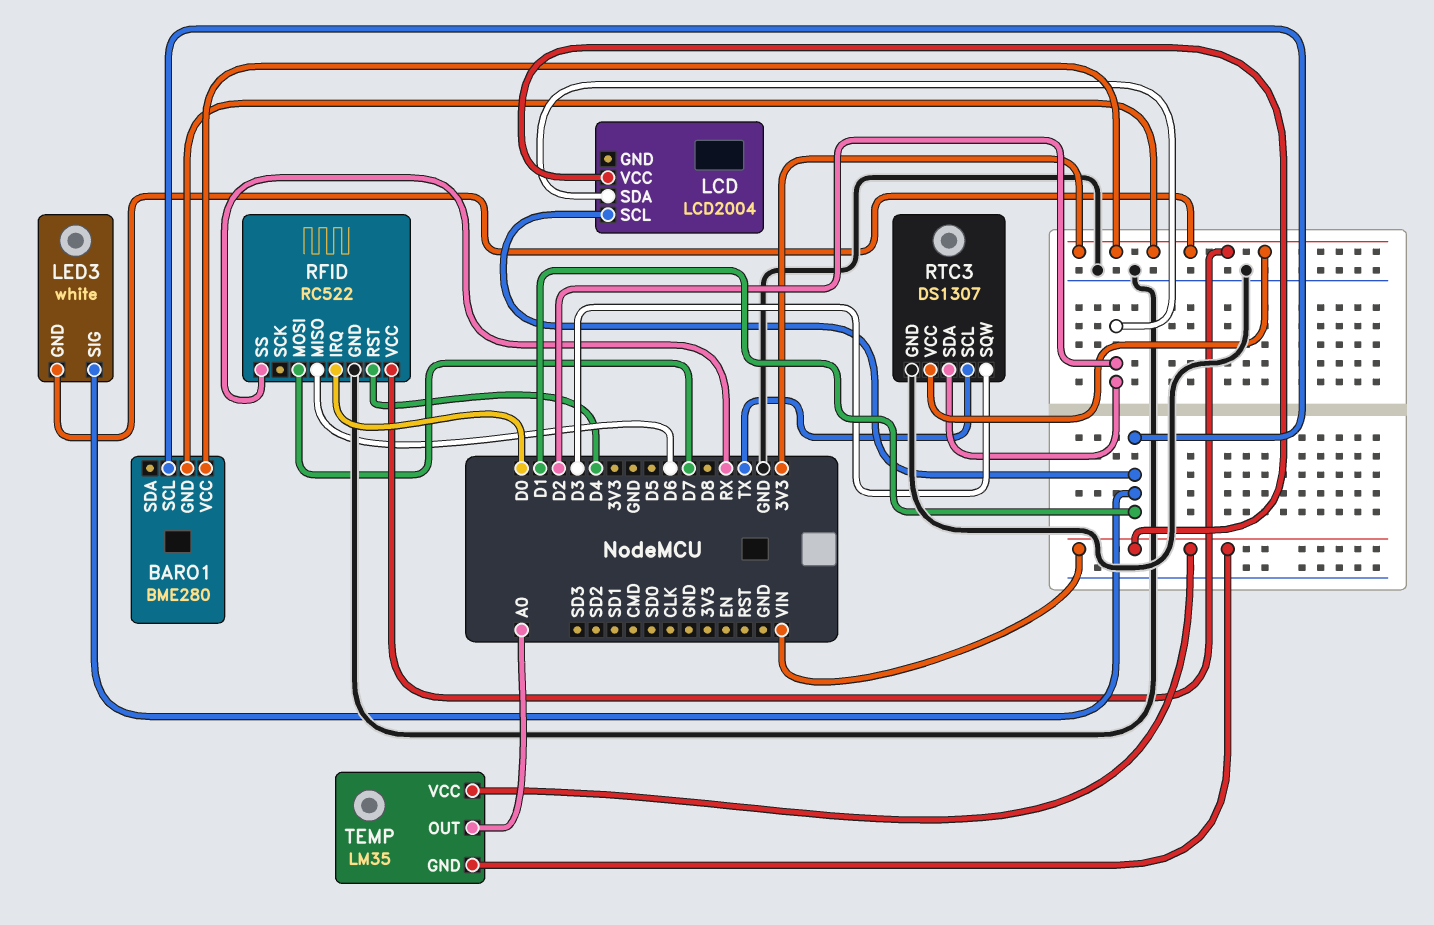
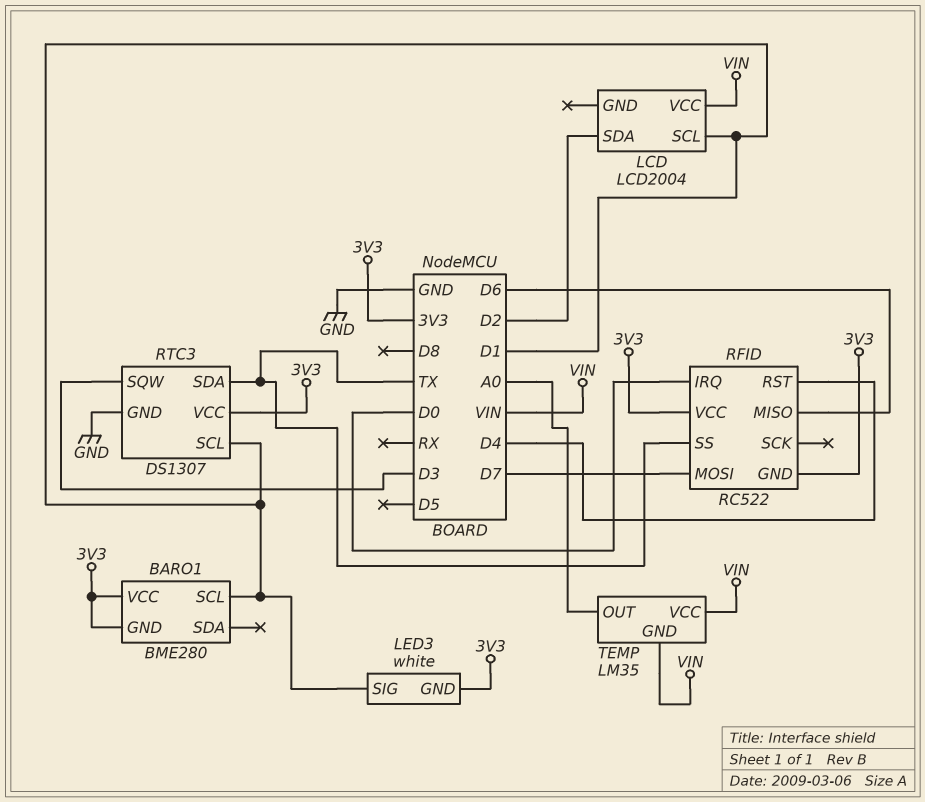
RFID pin GND: GND -> 3V3
RFID pin SS: RX -> TX
RTC3 pin SCL: TX -> D1
RTC3 pin SDA: D2 -> TX

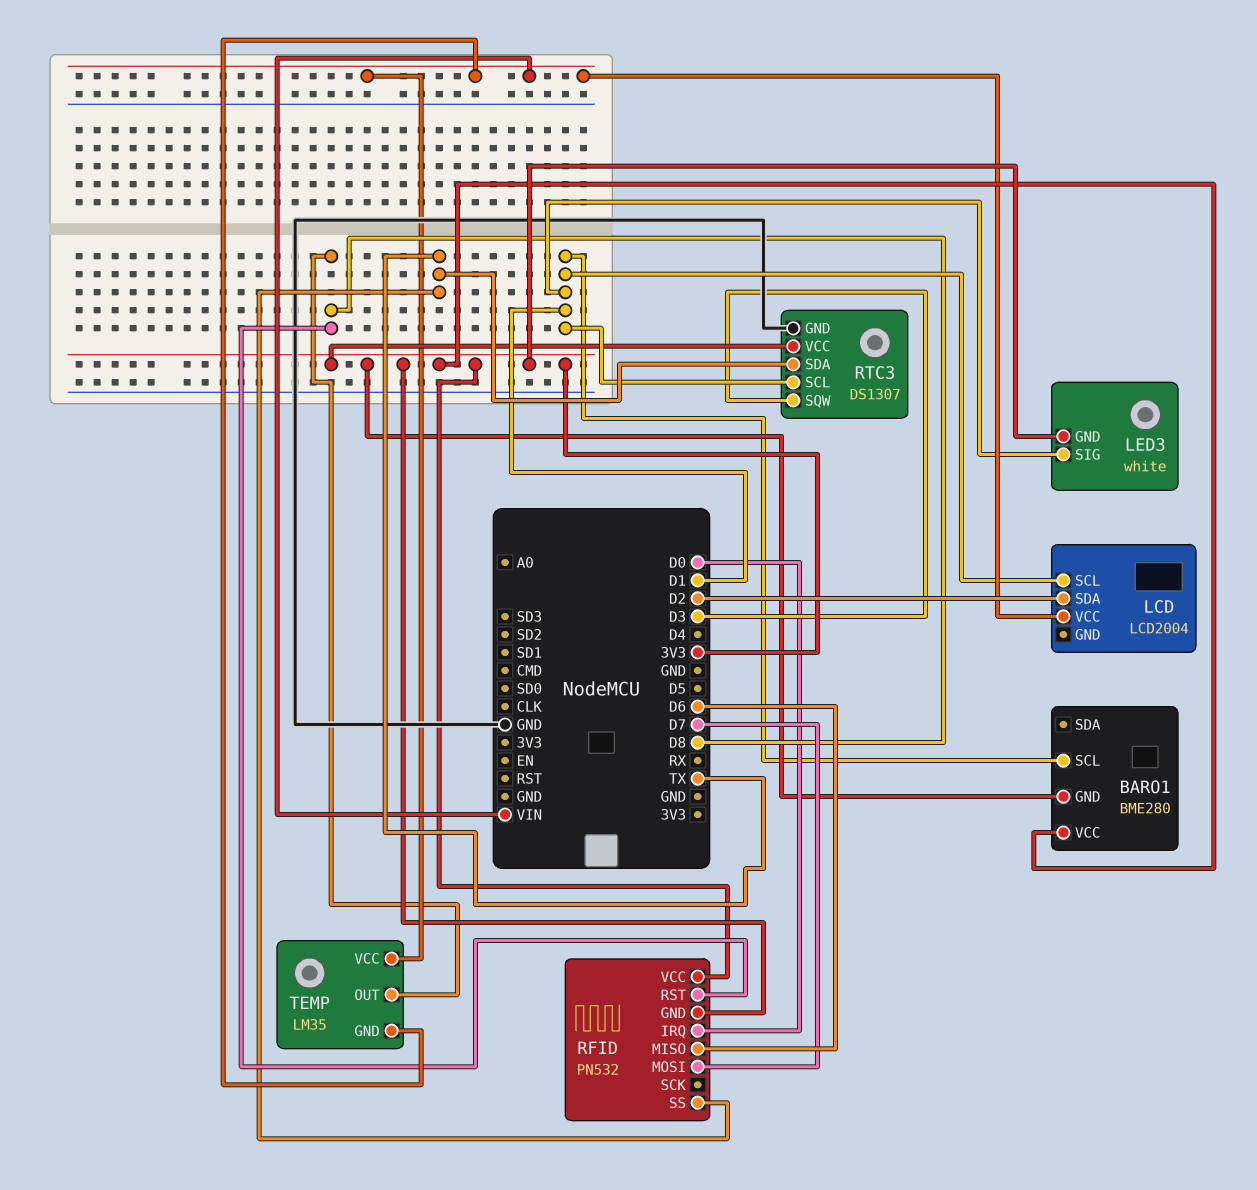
RFID: RC522 -> PN532
RFID pin RST: D4 -> D8
TEMP pin OUT: A0 -> D8

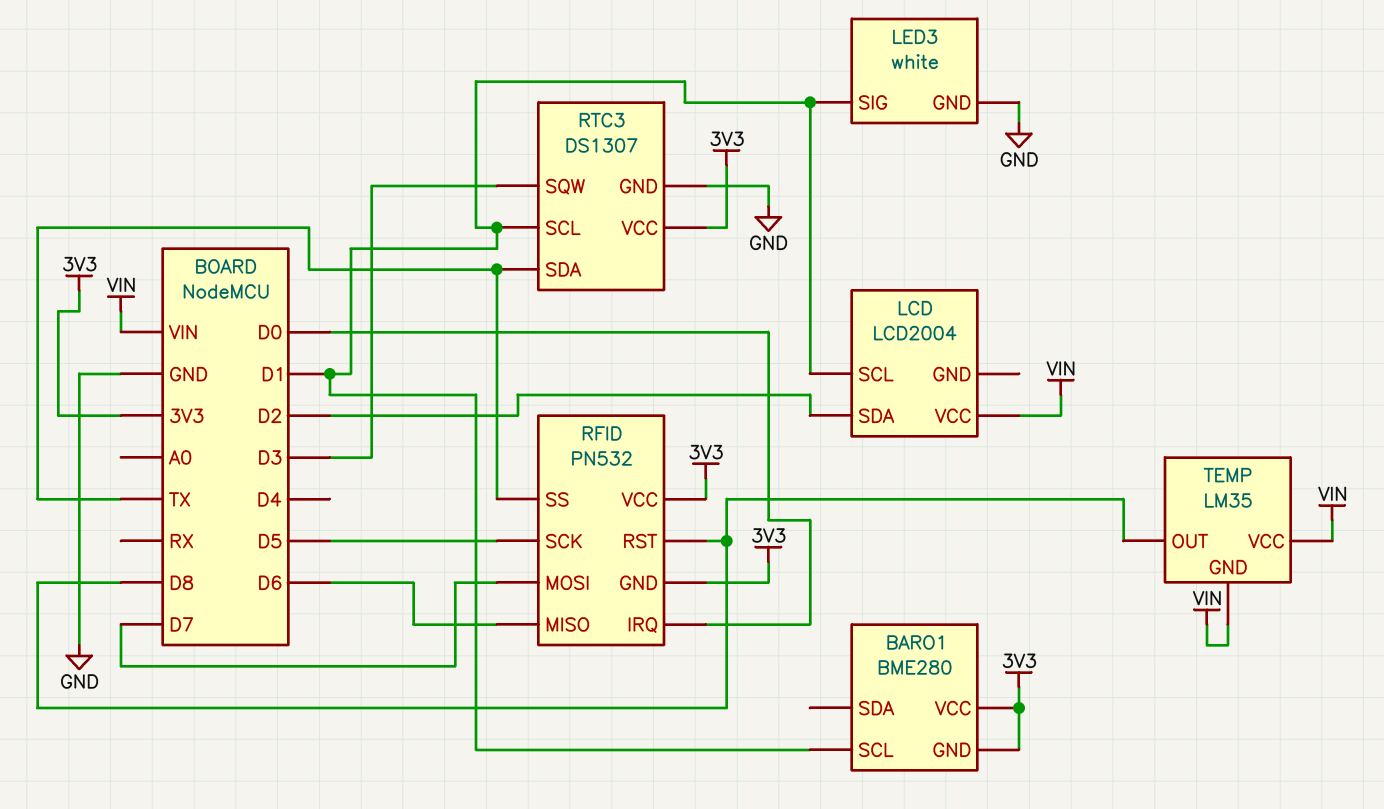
LED3 pin GND: 3V3 -> GND
RFID pin SCK: none -> D5

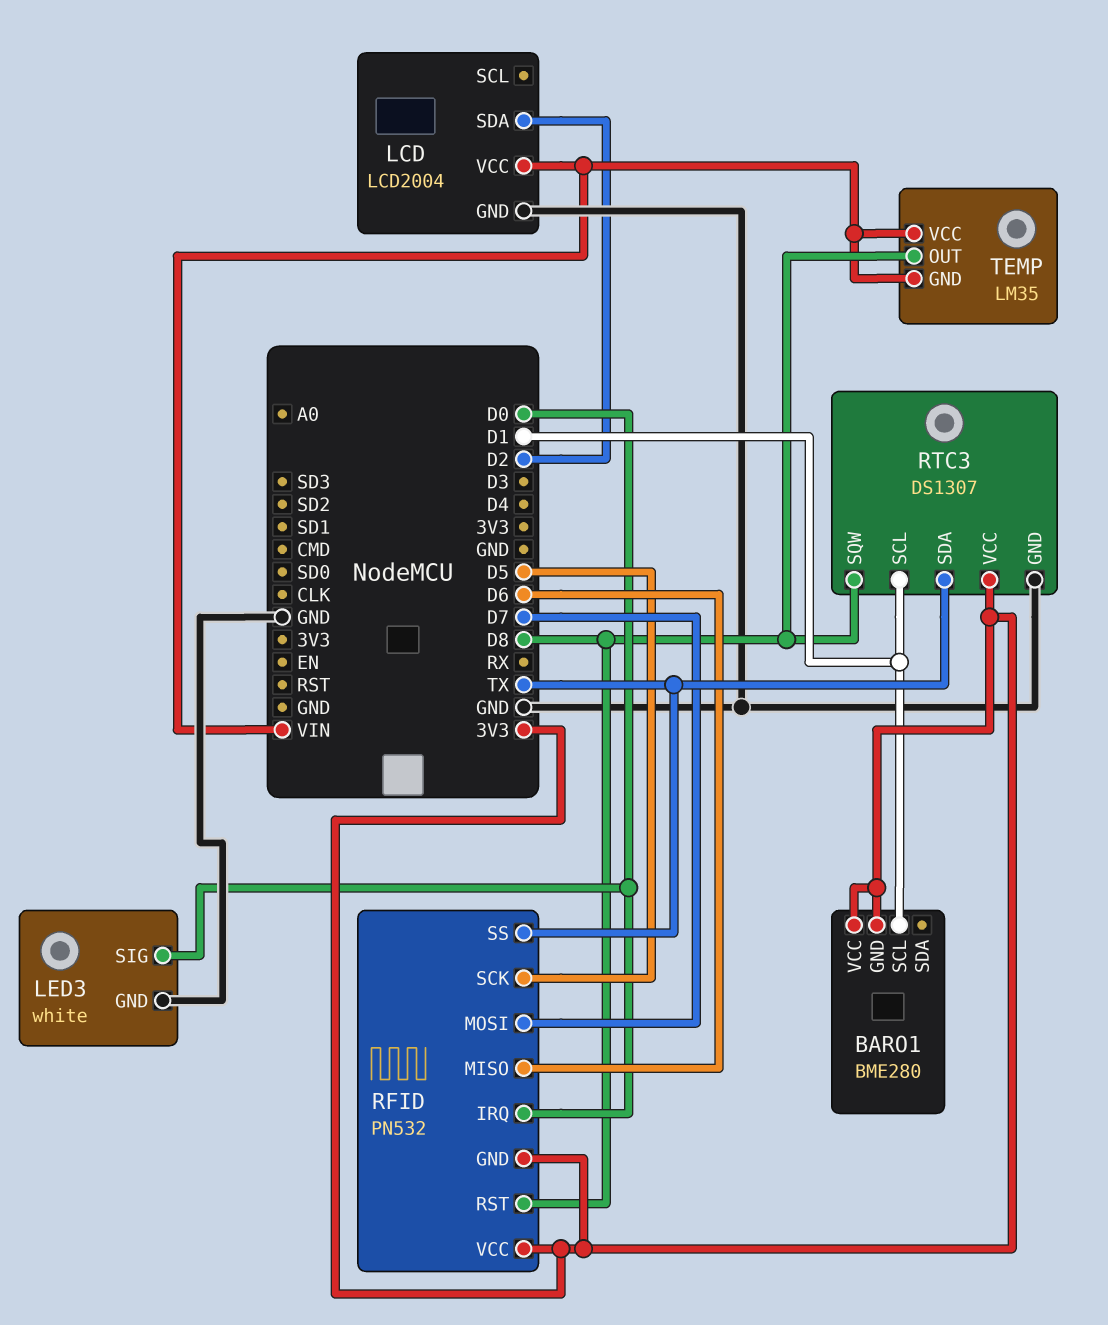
LCD pin GND: none -> GND
LCD pin SCL: D1 -> none
LED3 pin SIG: D1 -> D0
RTC3 pin SQW: D3 -> D8

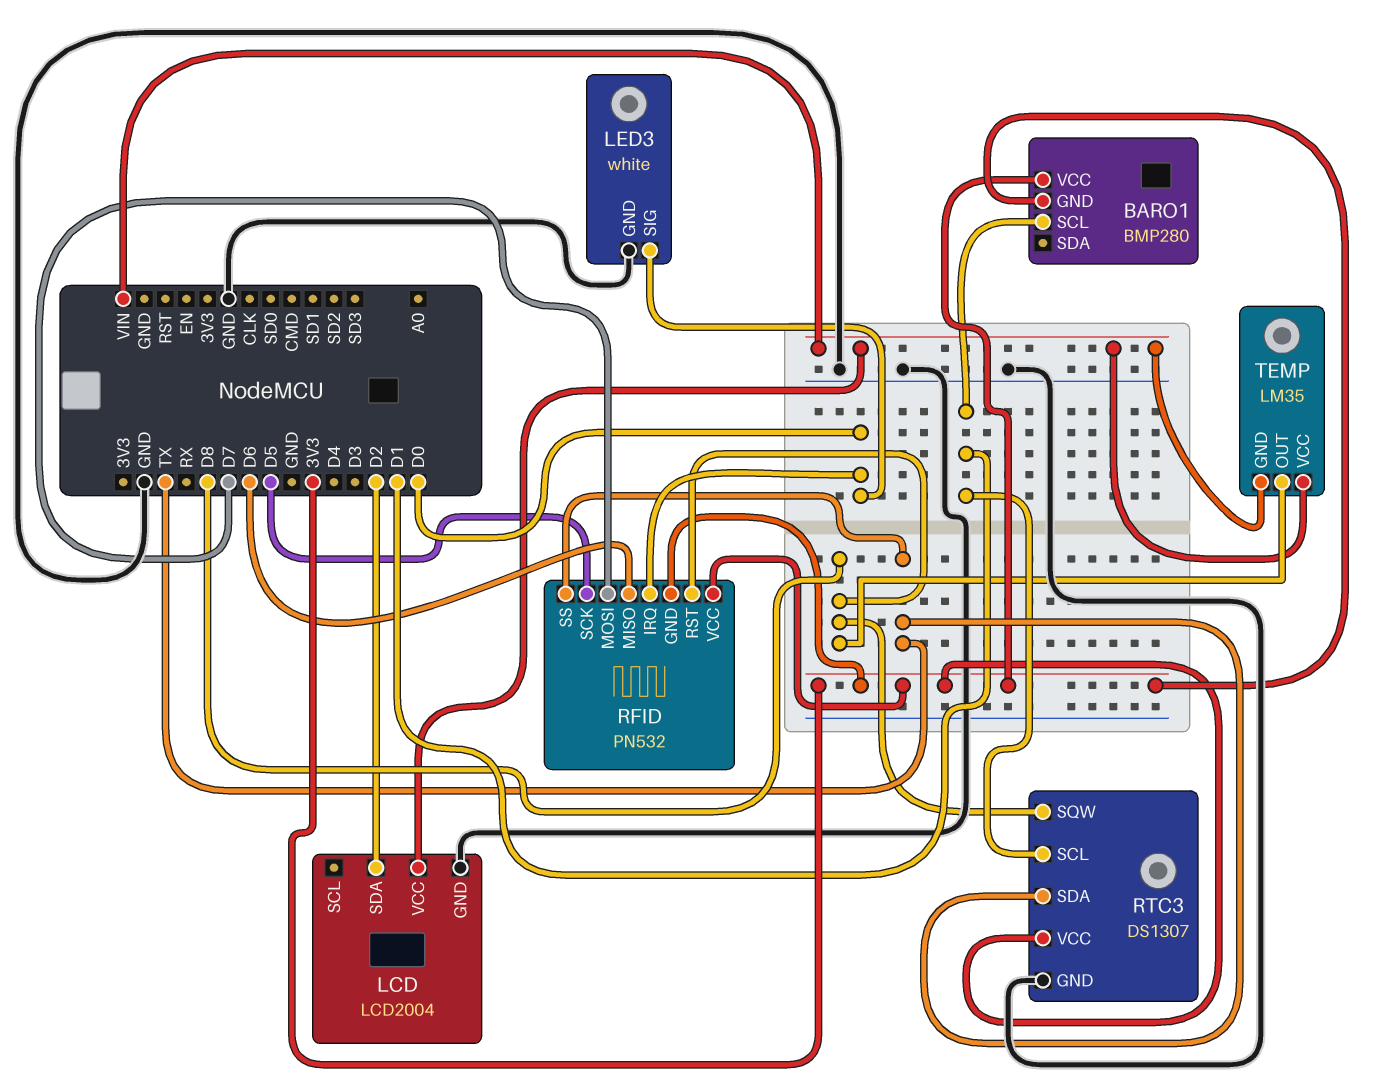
BARO1: BME280 -> BMP280

